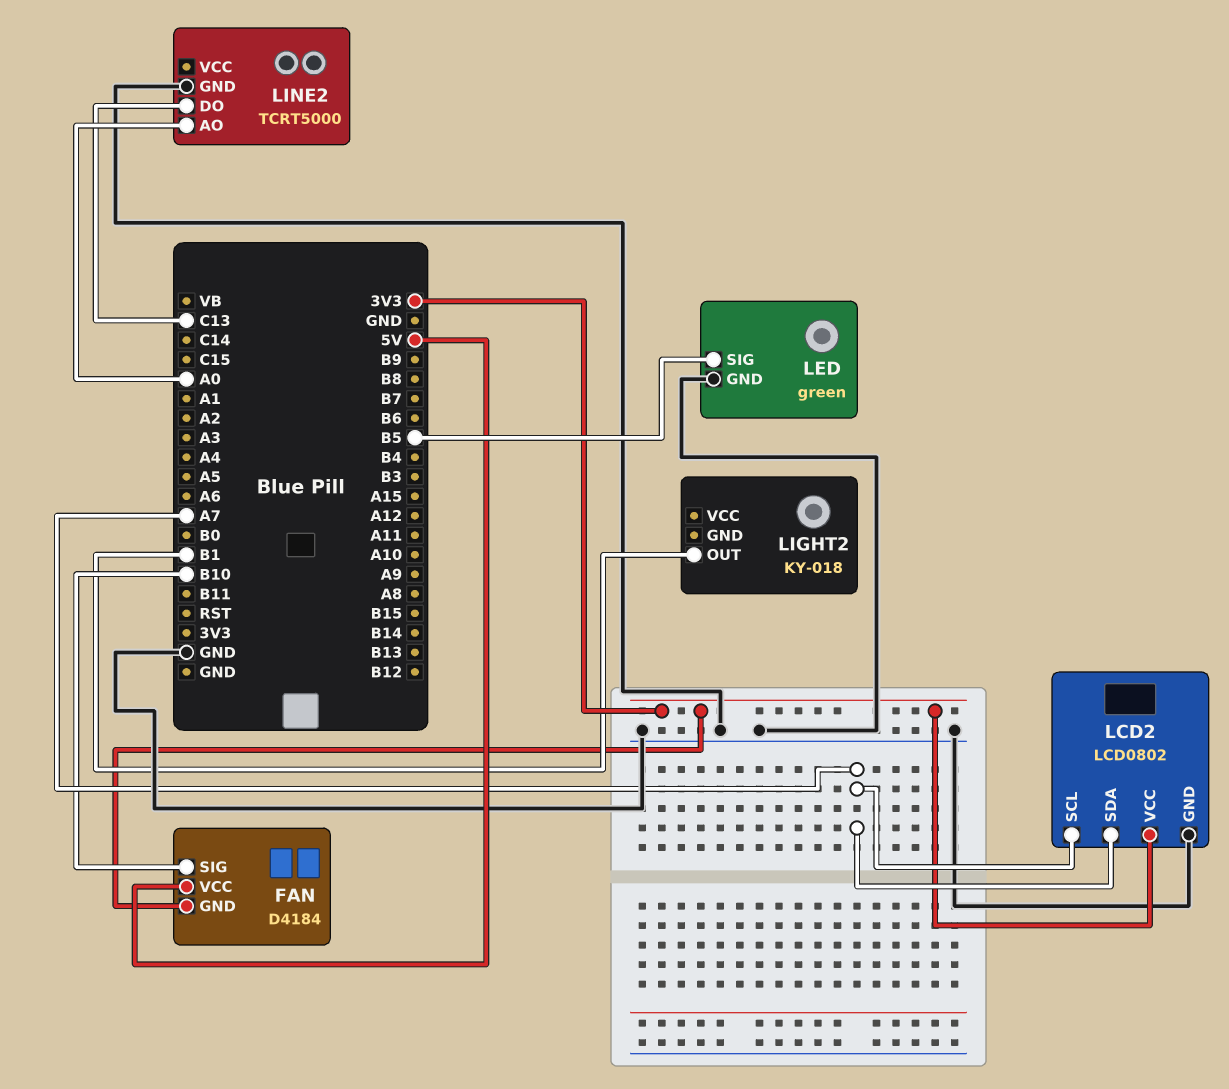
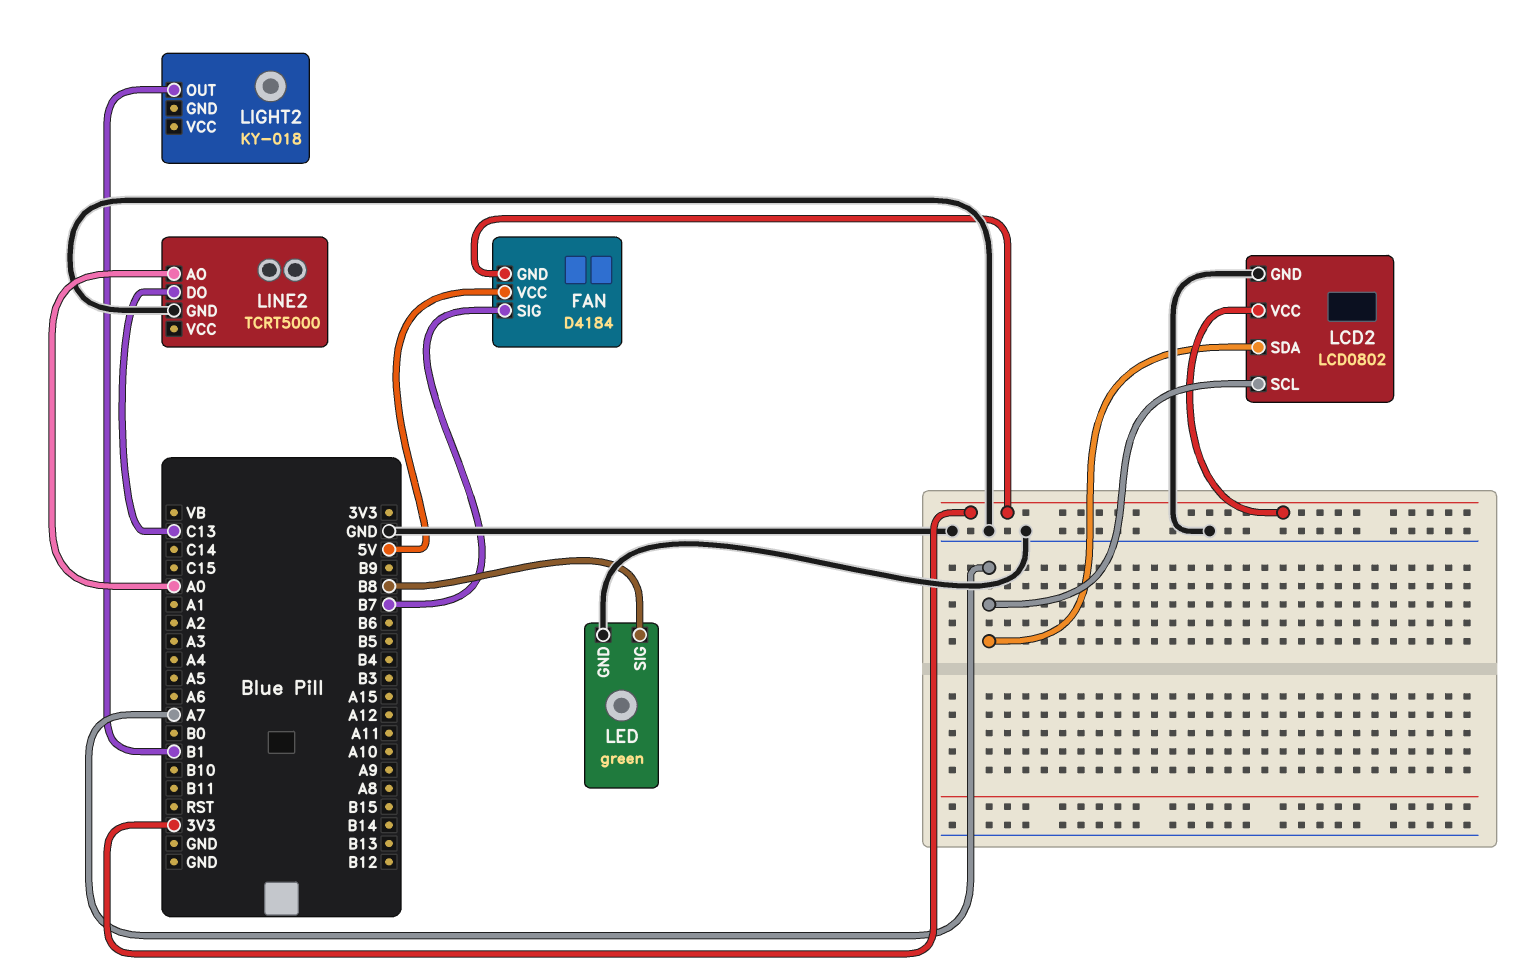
FAN pin SIG: B10 -> B7
LED pin SIG: B5 -> B8

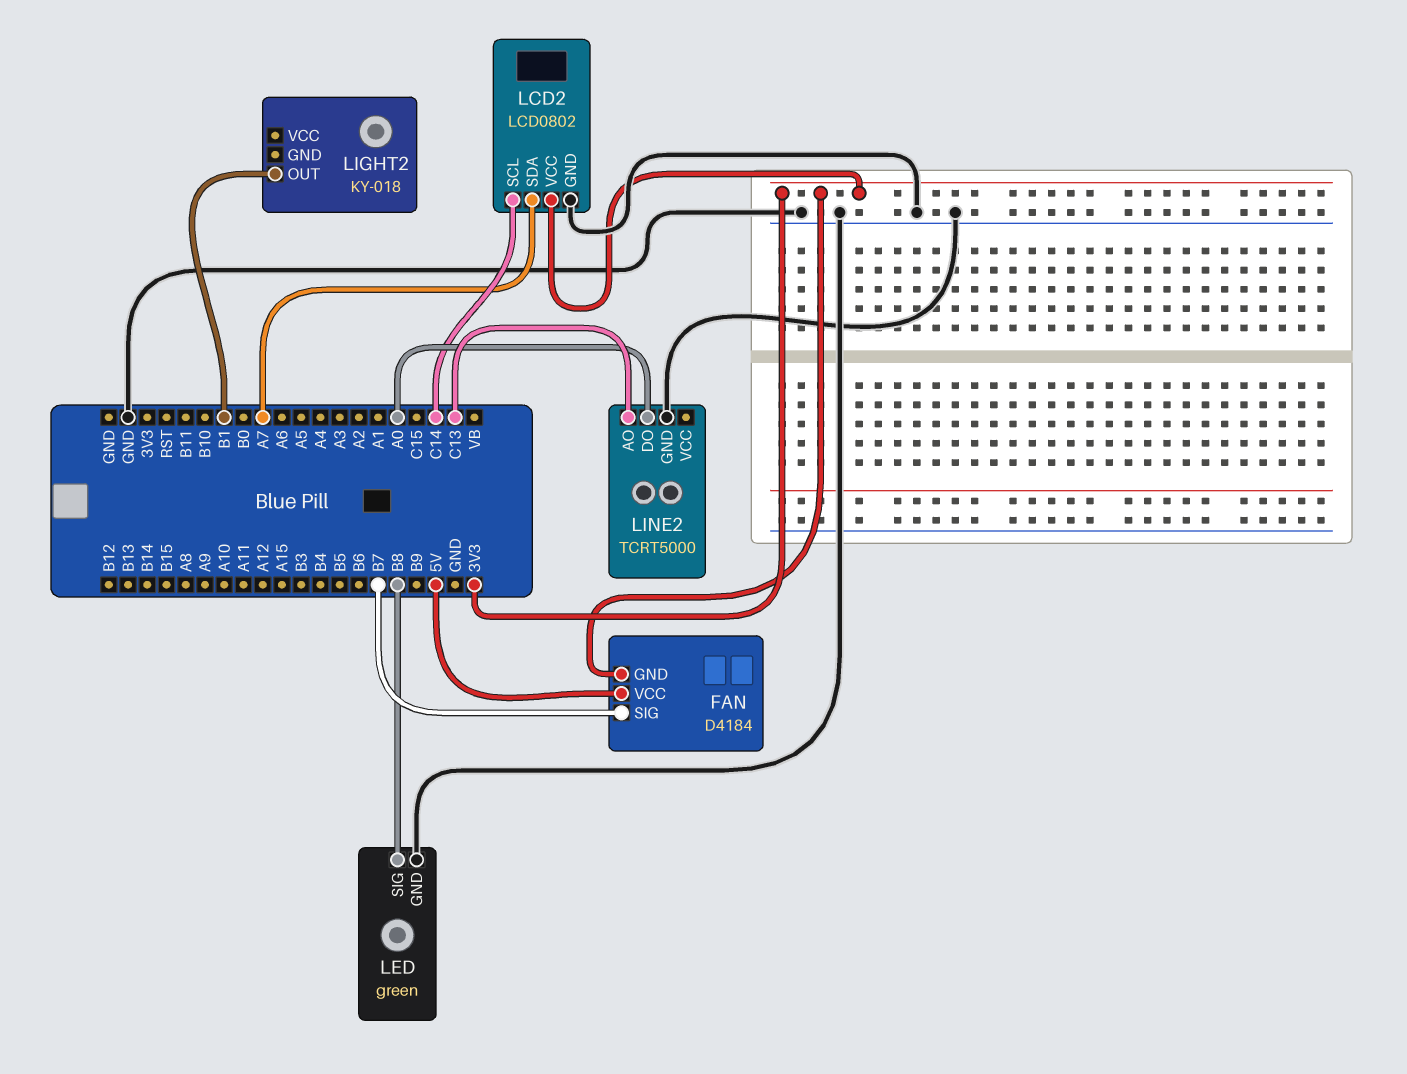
LCD2 pin SCL: A7 -> C14
LINE2 pin AO: A0 -> C13
LINE2 pin DO: C13 -> A0

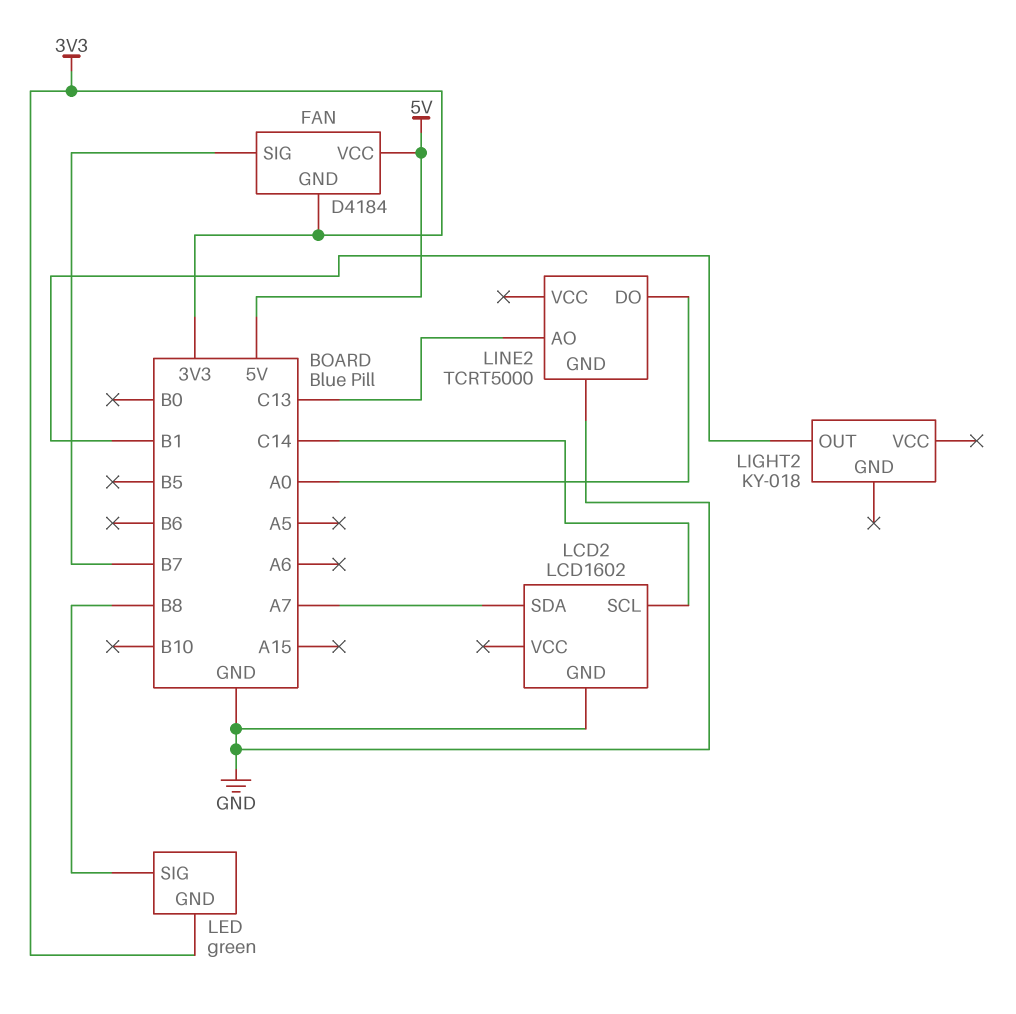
LCD2: LCD0802 -> LCD1602
LCD2 pin VCC: 3V3 -> none
LED pin GND: GND -> 3V3

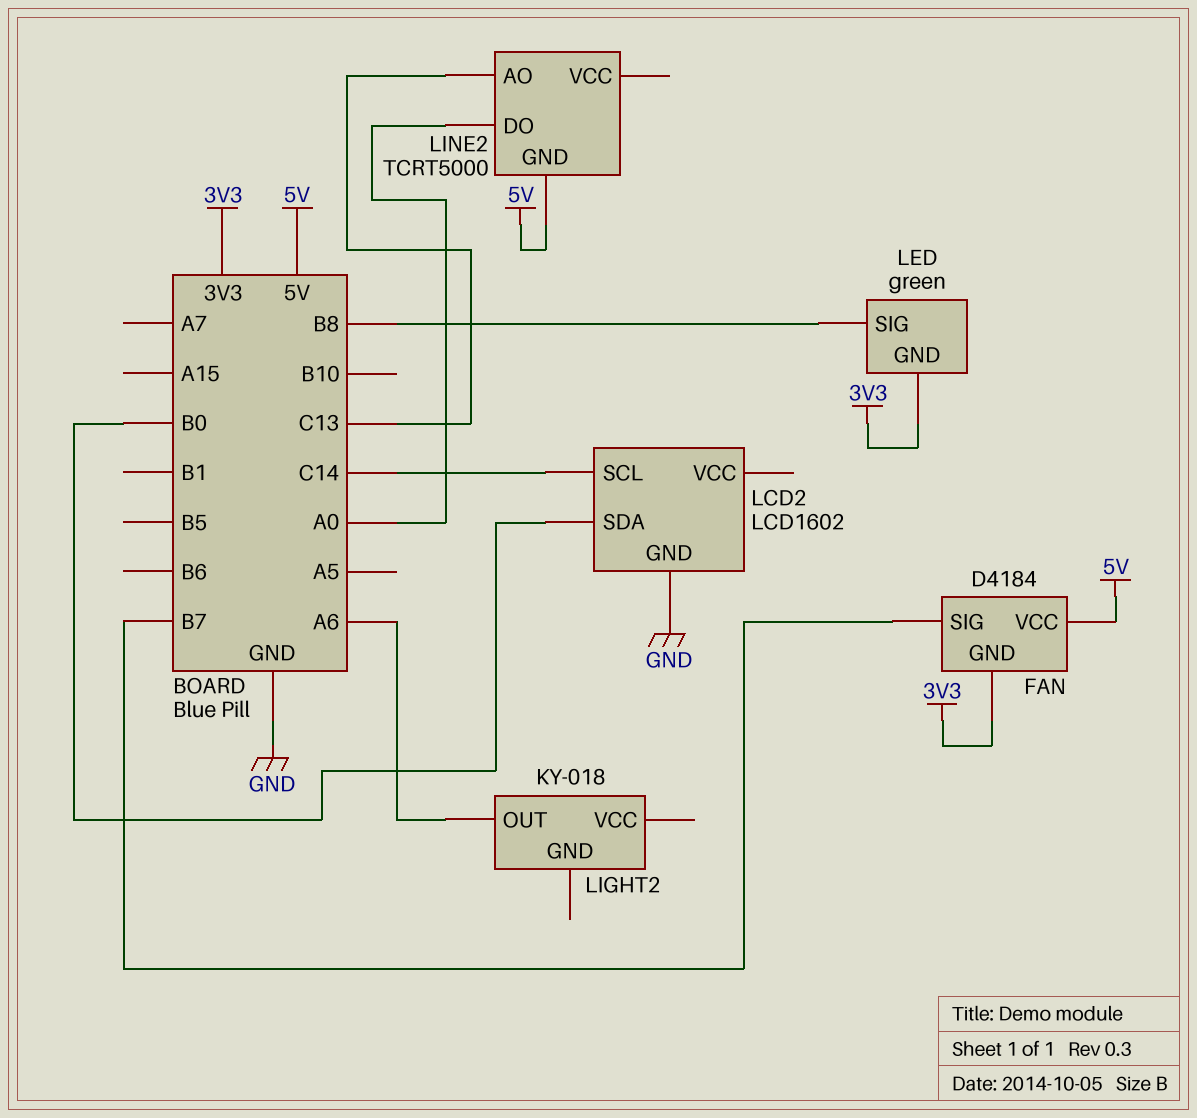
LCD2 pin SDA: A7 -> B0
LIGHT2 pin OUT: B1 -> A6
LINE2 pin GND: GND -> 5V

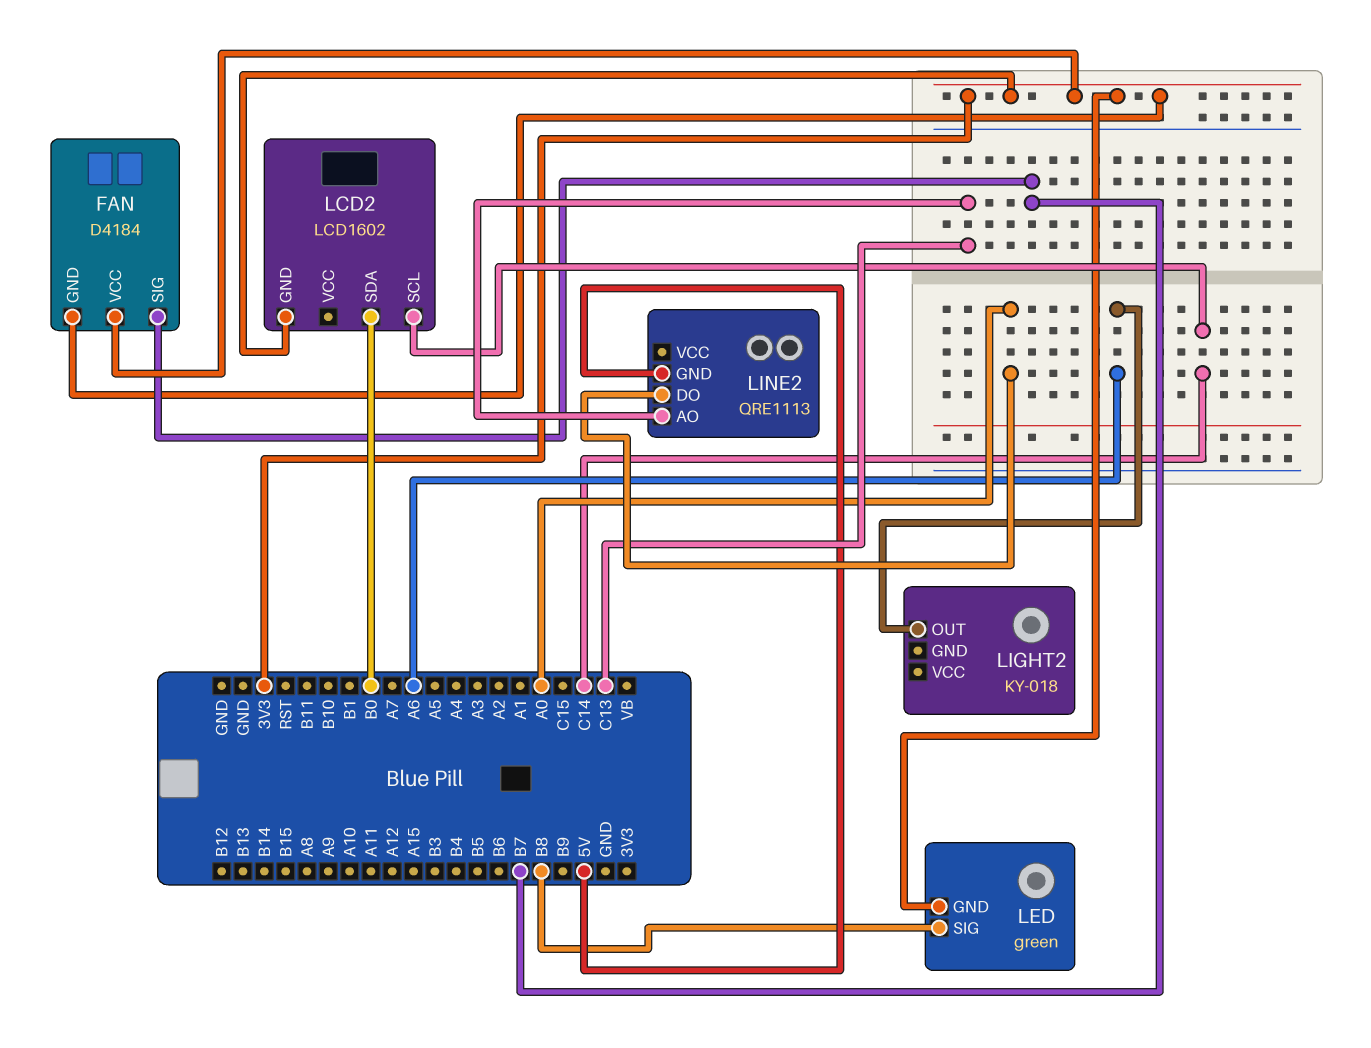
FAN pin VCC: 5V -> 3V3
LCD2 pin GND: GND -> 3V3
LINE2: TCRT5000 -> QRE1113

